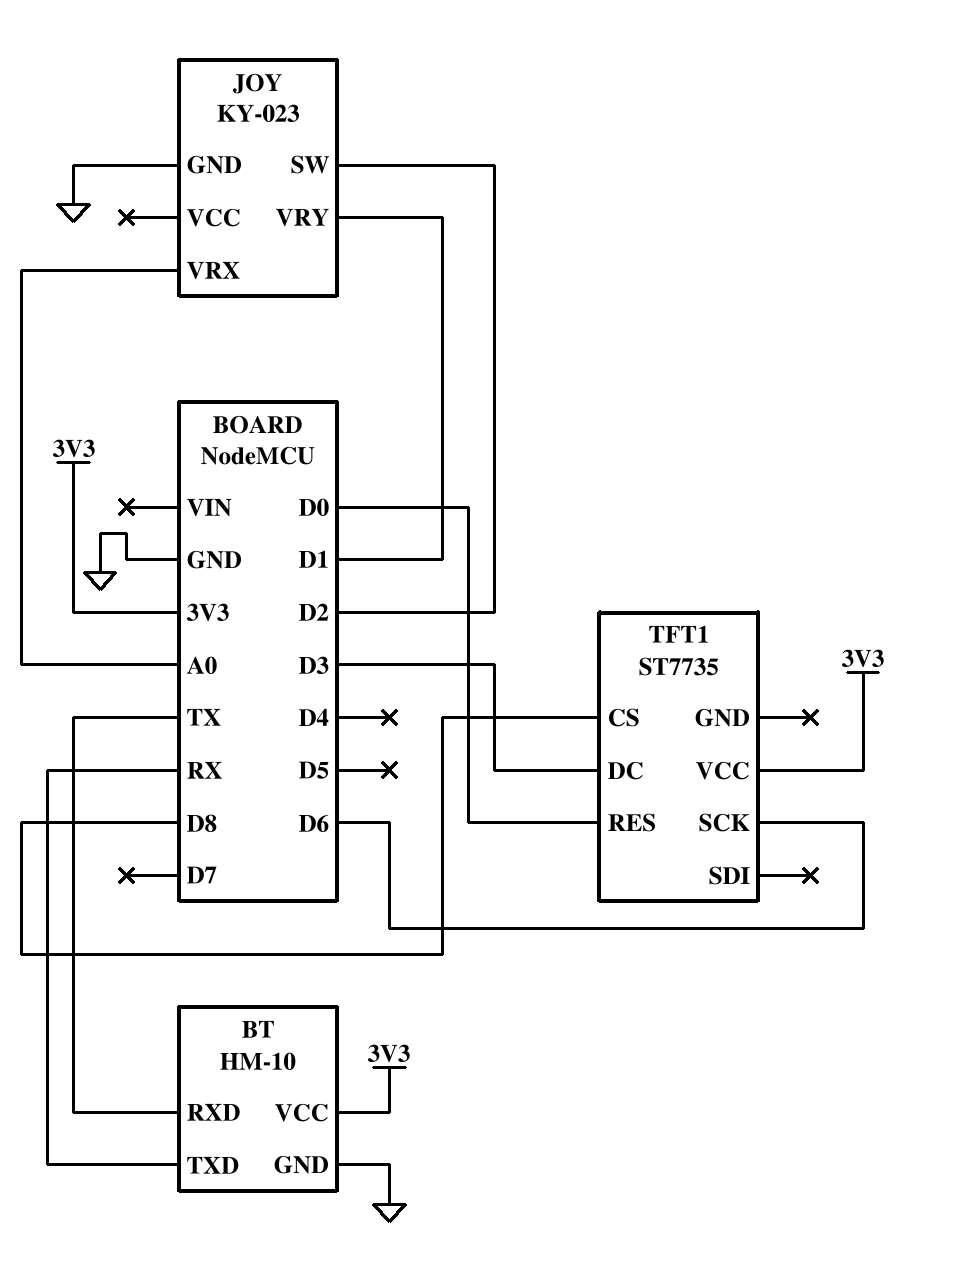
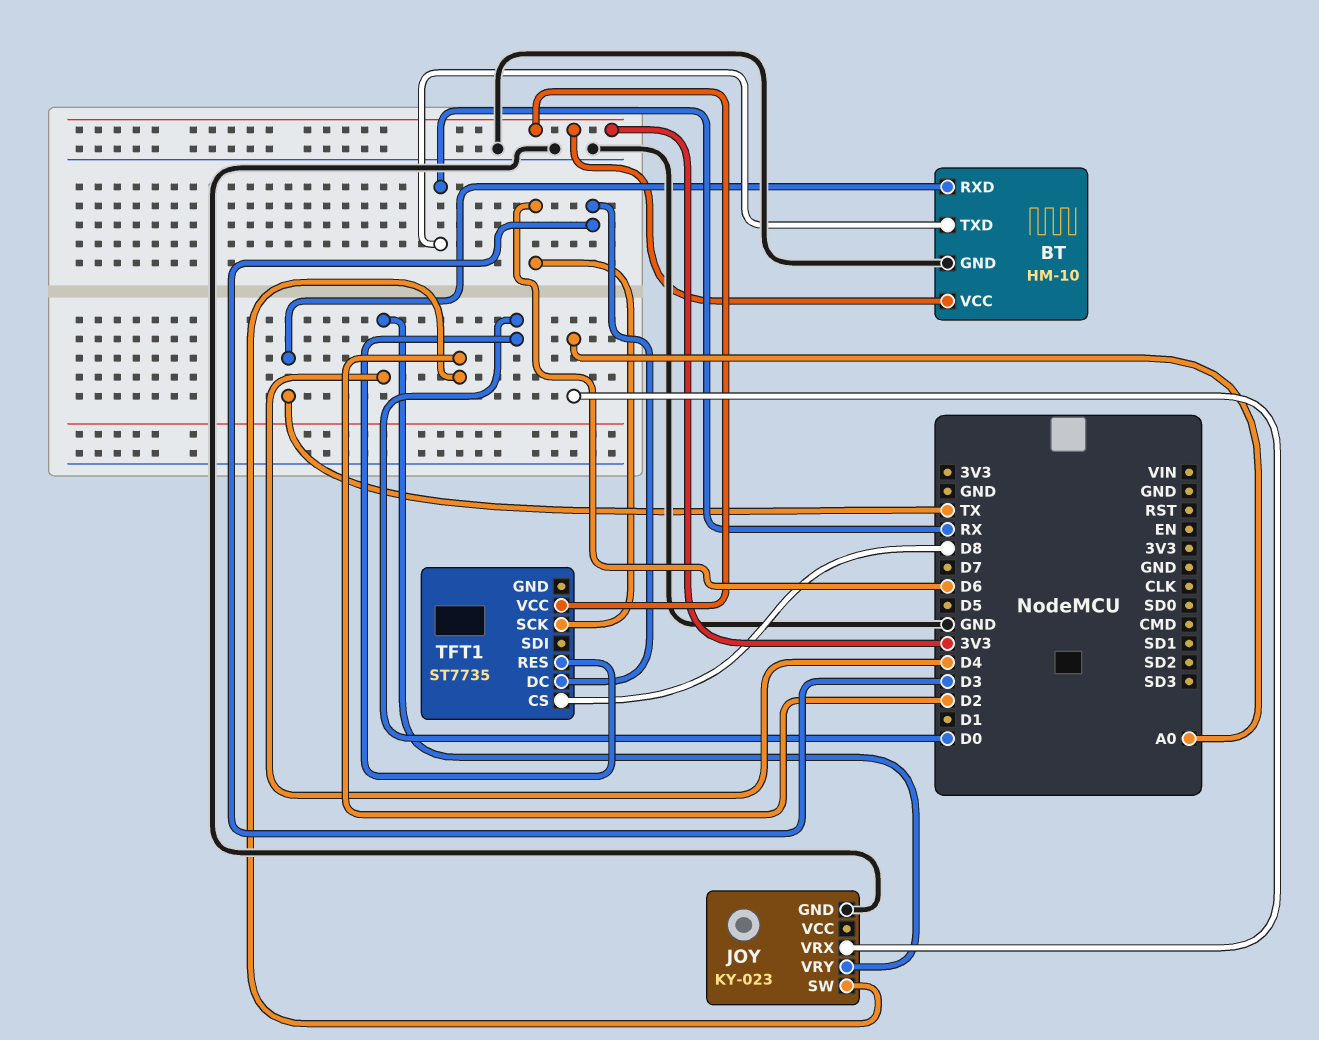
JOY pin VRY: D1 -> D4

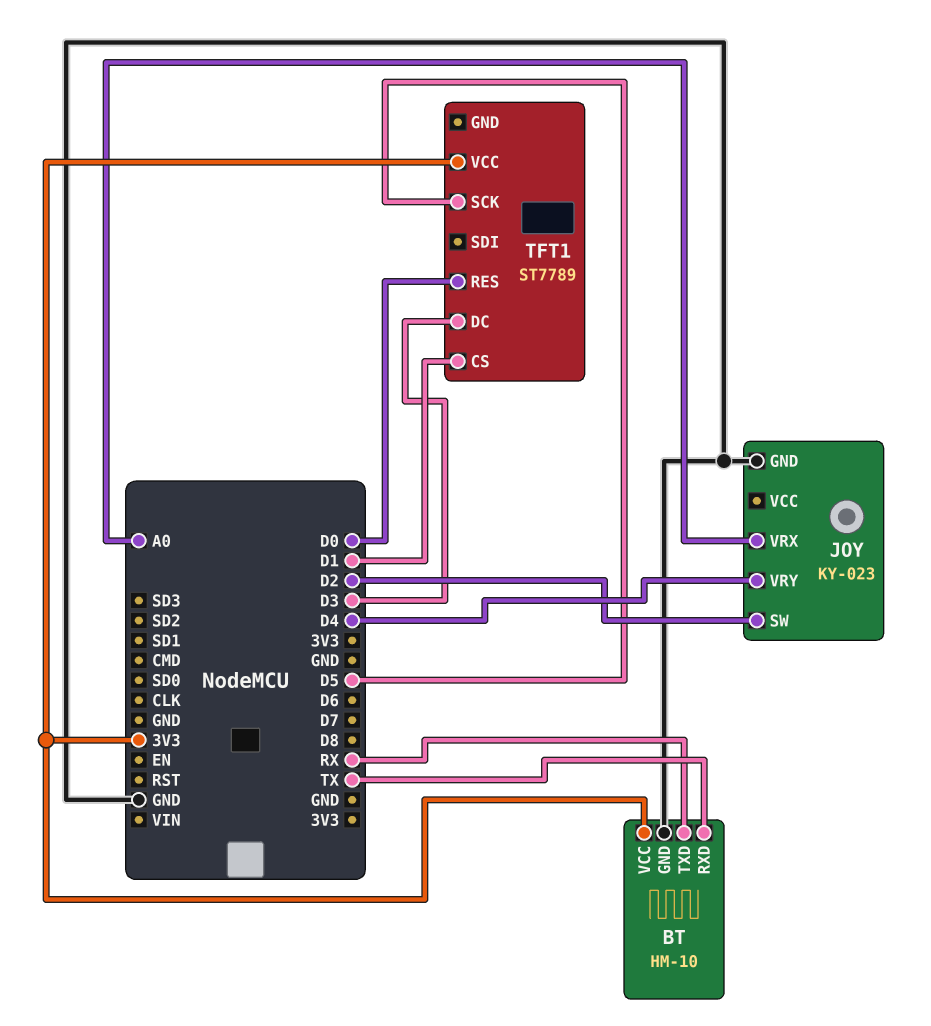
TFT1: ST7735 -> ST7789
TFT1 pin CS: D8 -> D1
TFT1 pin SCK: D6 -> D5

